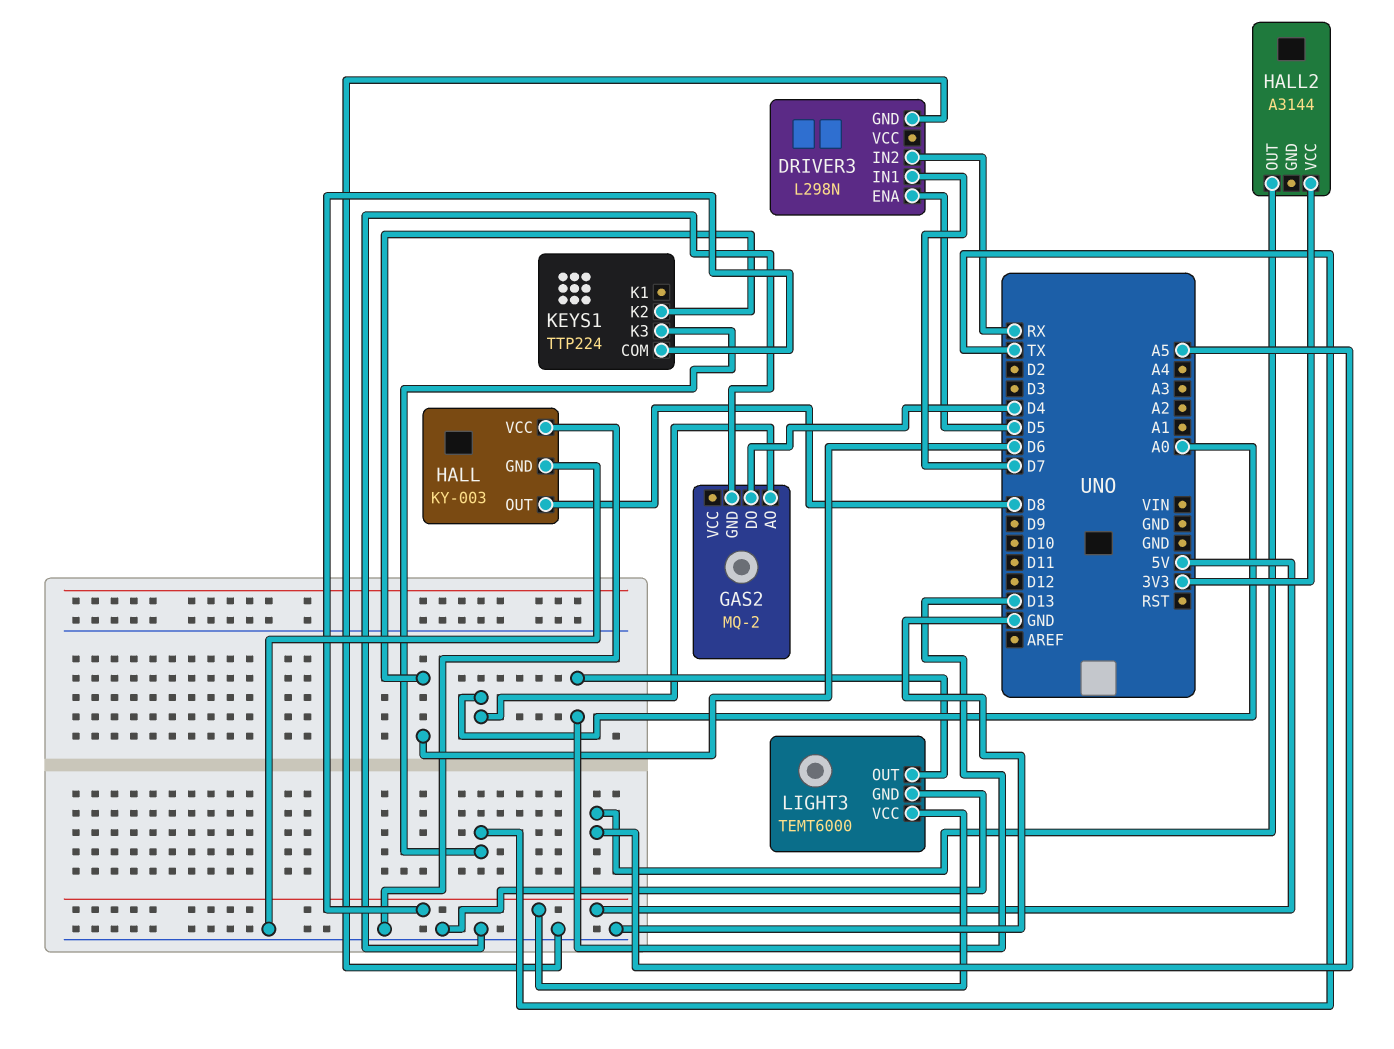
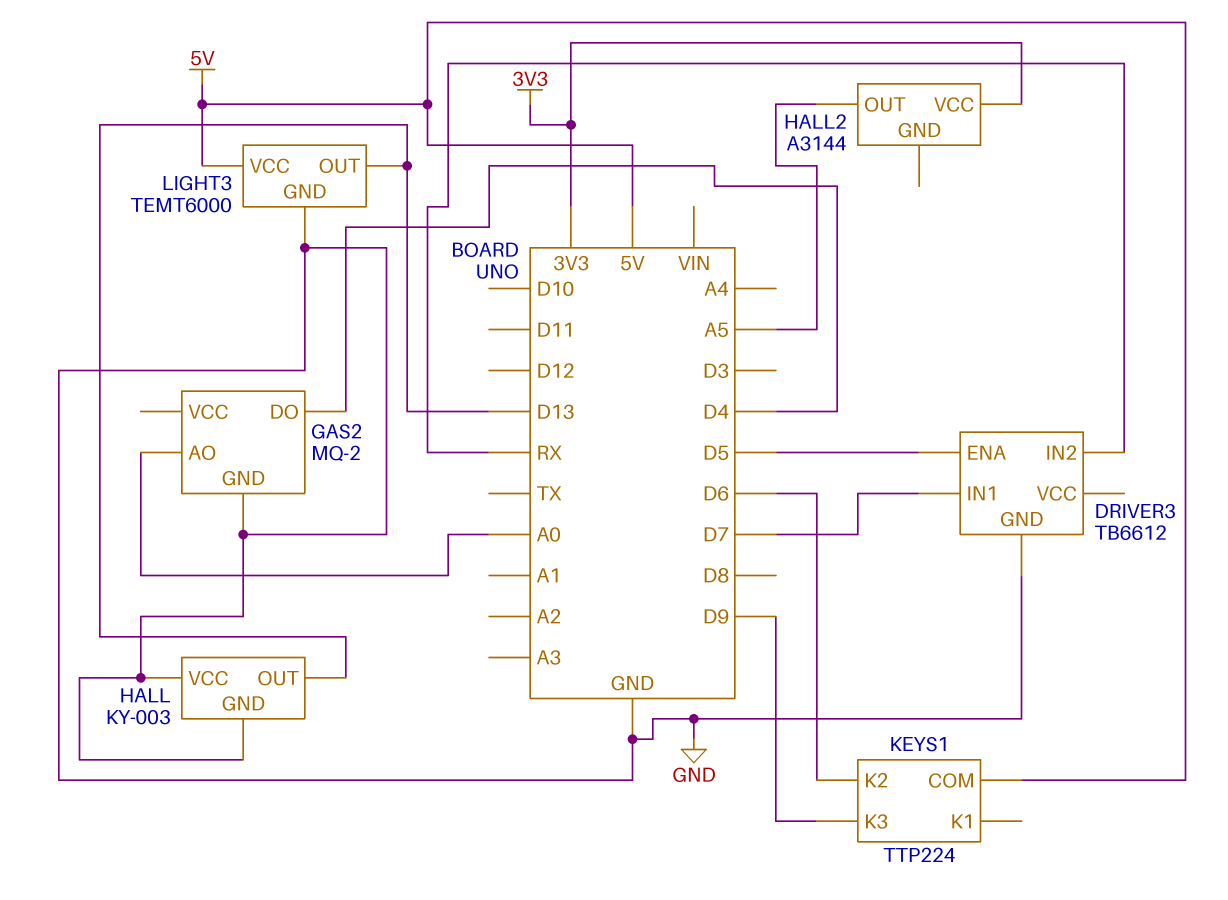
DRIVER3: L298N -> TB6612
HALL pin OUT: D8 -> D13
KEYS1 pin K3: TX -> D9

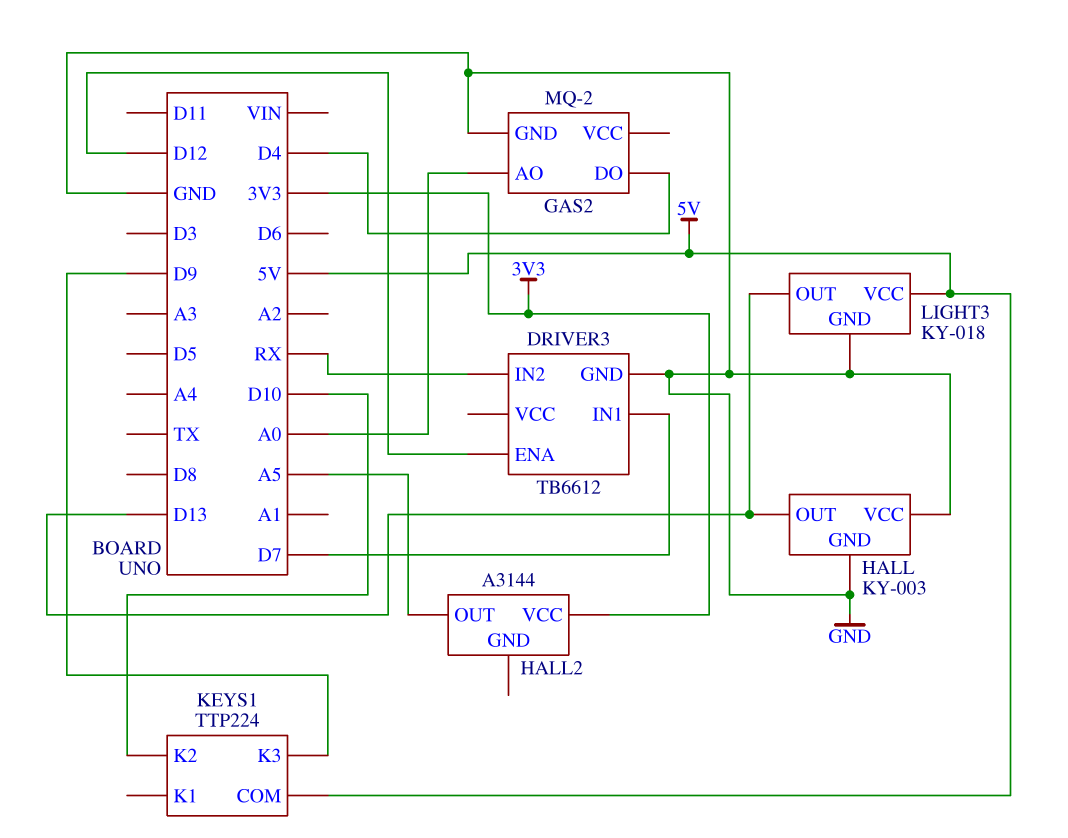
DRIVER3 pin ENA: D5 -> D12
KEYS1 pin K2: D6 -> D10
LIGHT3: TEMT6000 -> KY-018

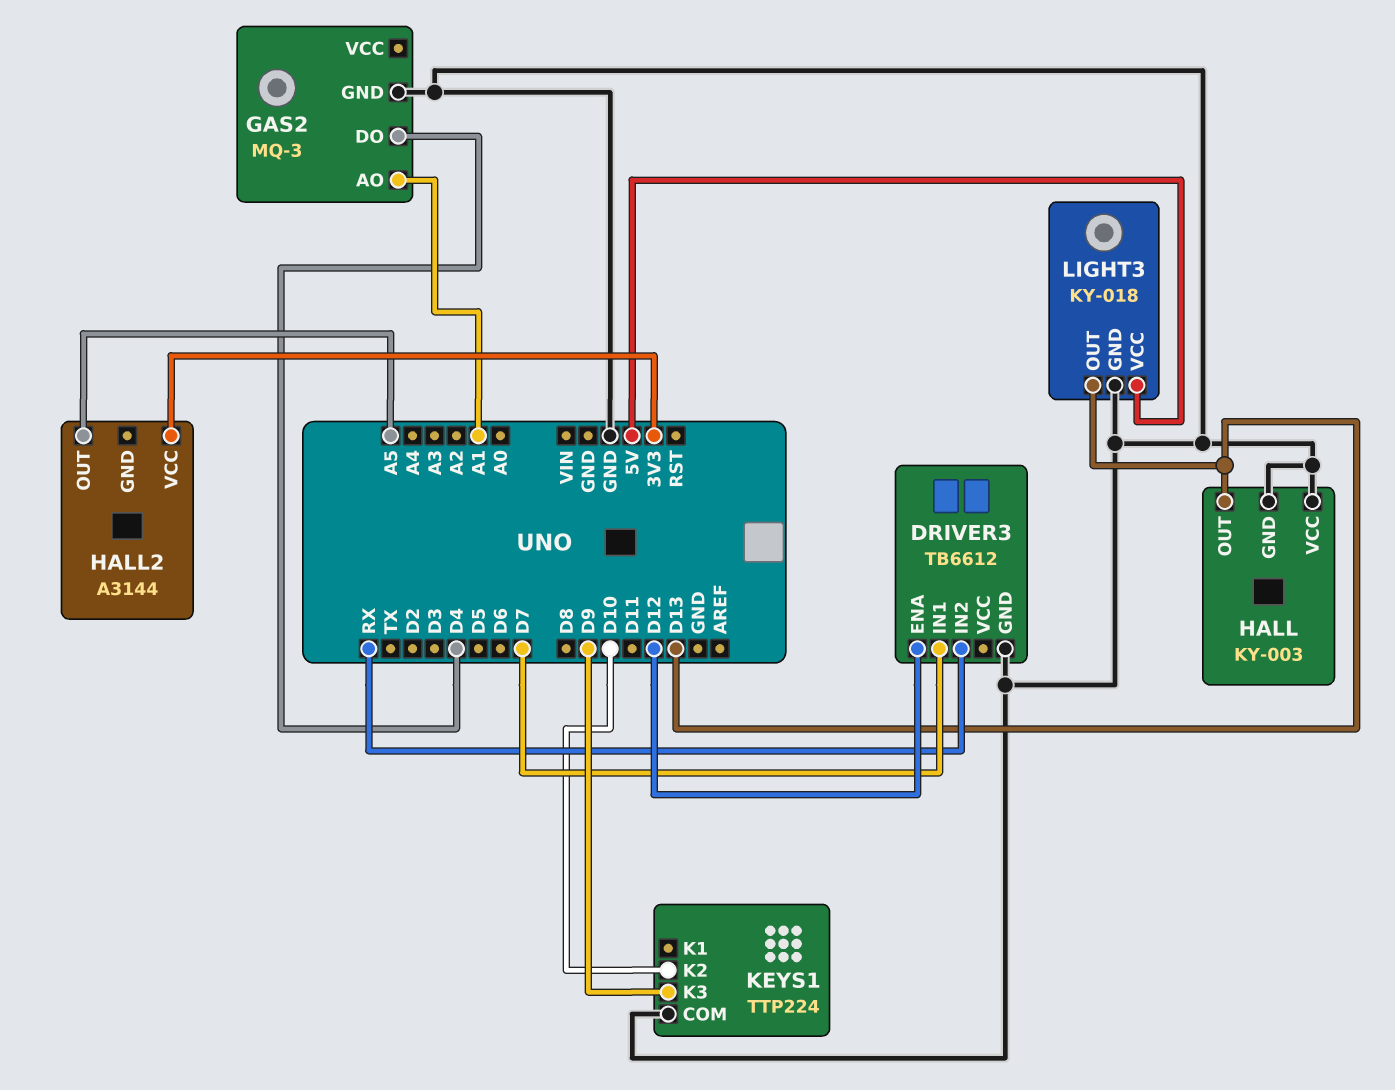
GAS2: MQ-2 -> MQ-3
GAS2 pin AO: A0 -> A1
KEYS1 pin COM: 5V -> GND

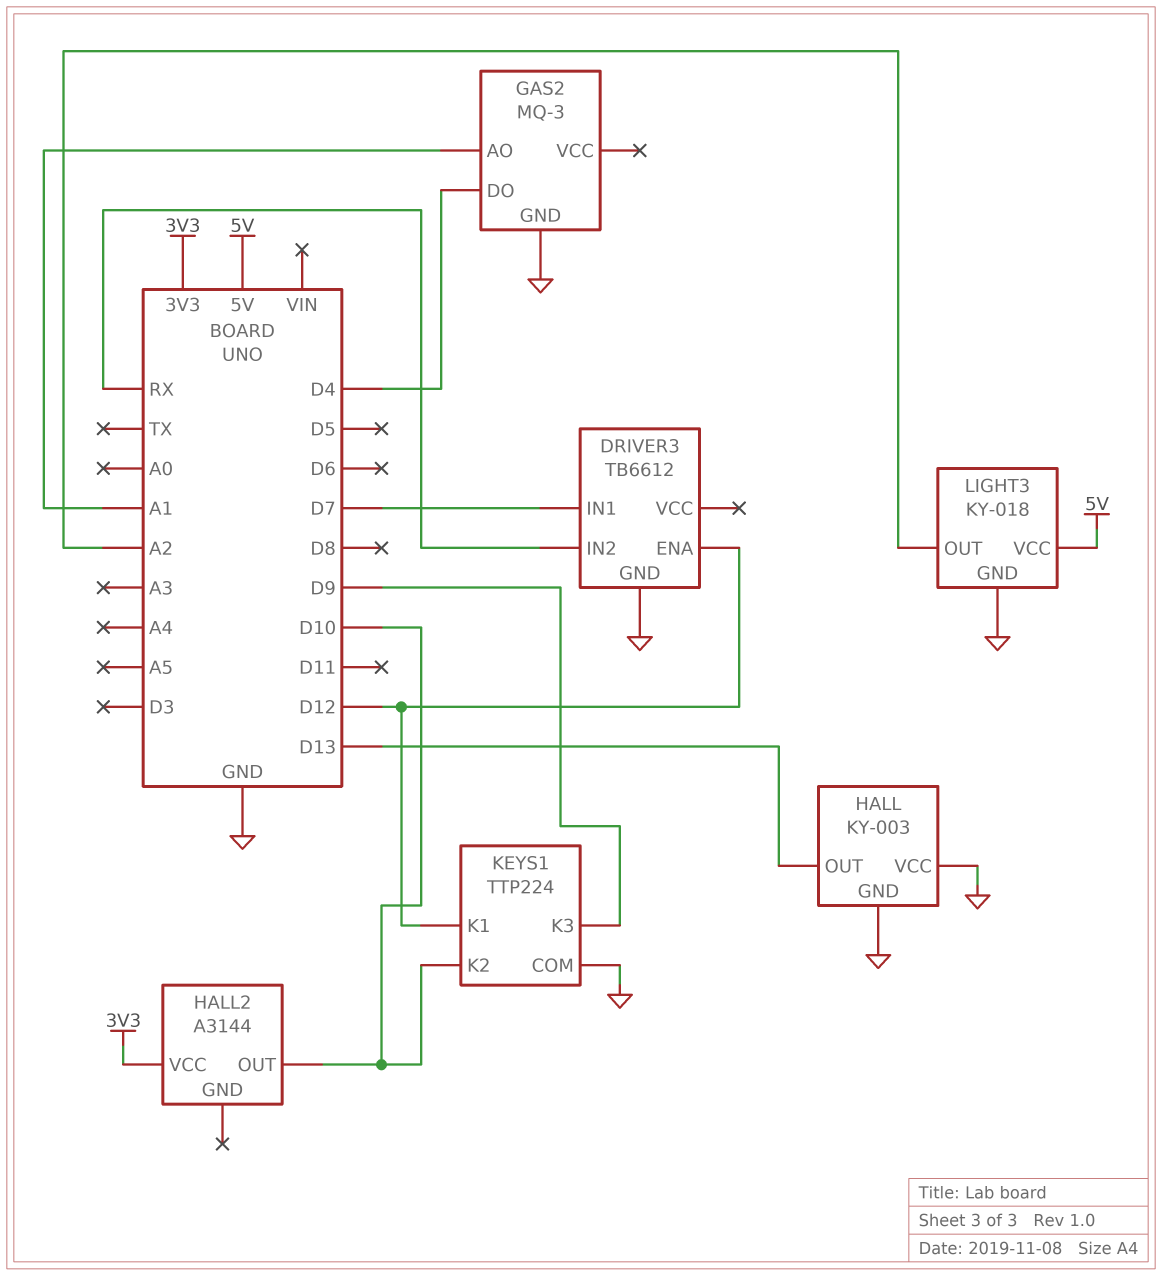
HALL2 pin OUT: A5 -> D10
KEYS1 pin K1: none -> D12
LIGHT3 pin OUT: D13 -> A2

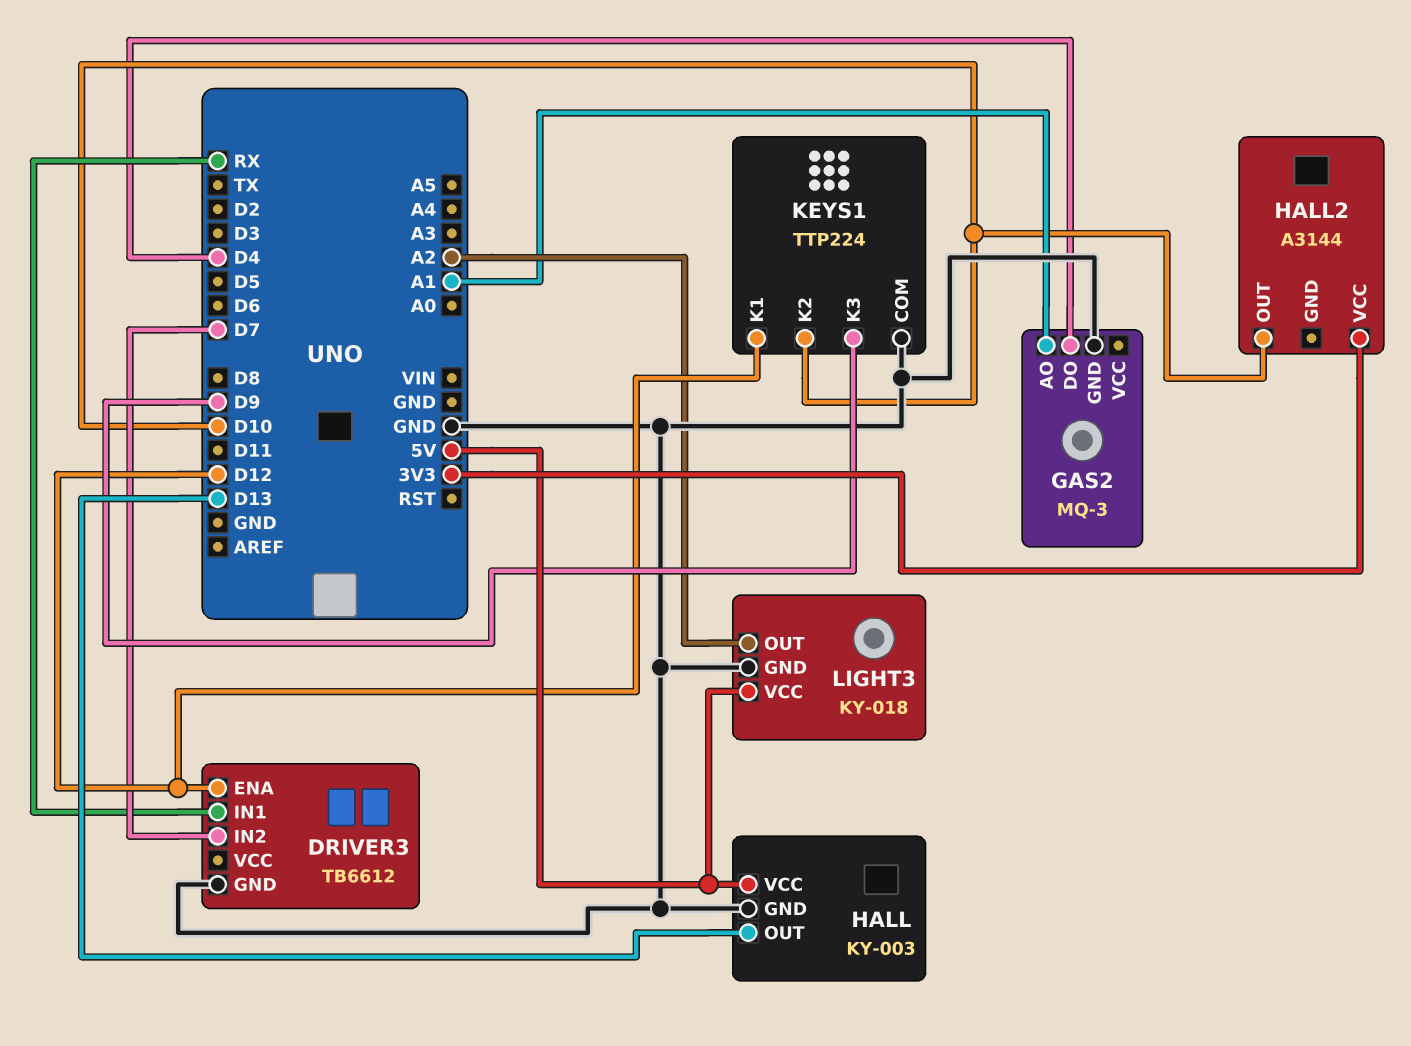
DRIVER3 pin IN1: D7 -> RX
DRIVER3 pin IN2: RX -> D7
HALL pin VCC: GND -> 5V

